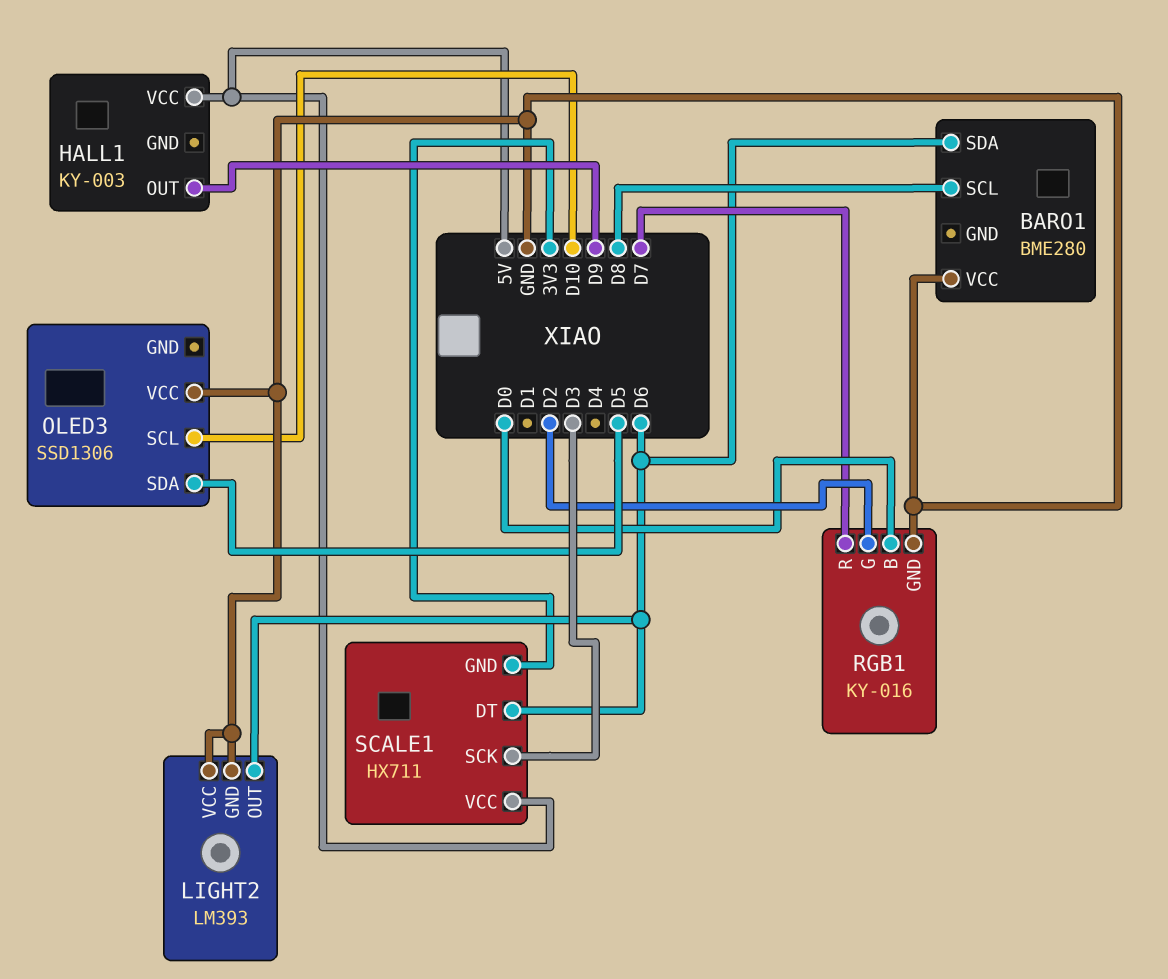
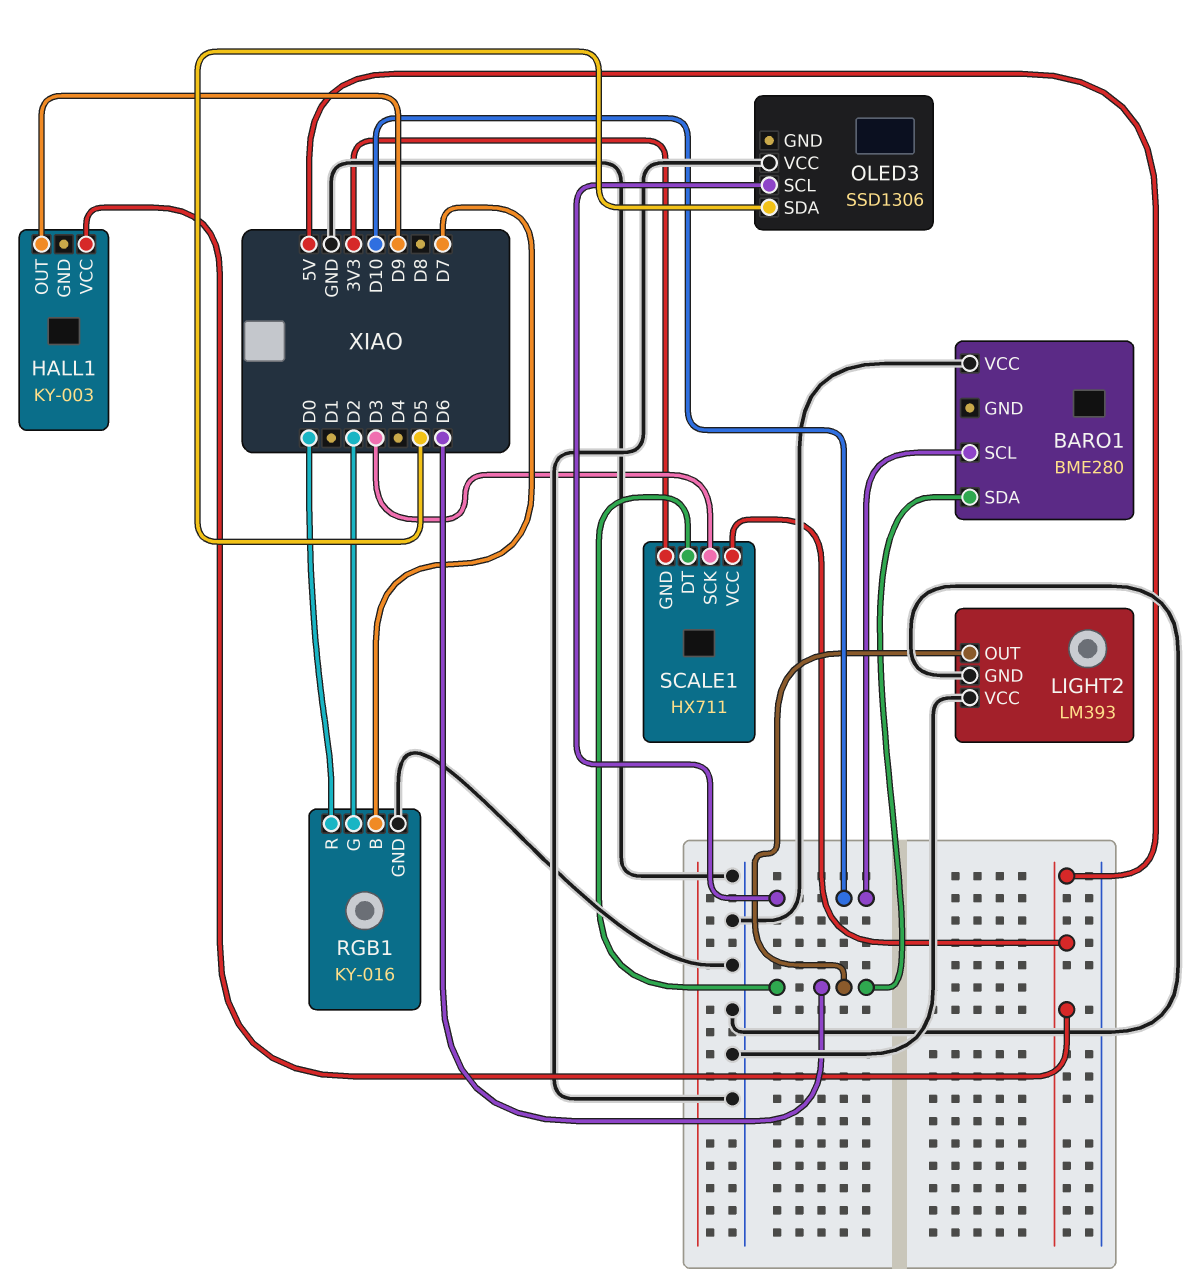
BARO1 pin SCL: D8 -> D10
RGB1 pin B: D0 -> D7
RGB1 pin R: D7 -> D0

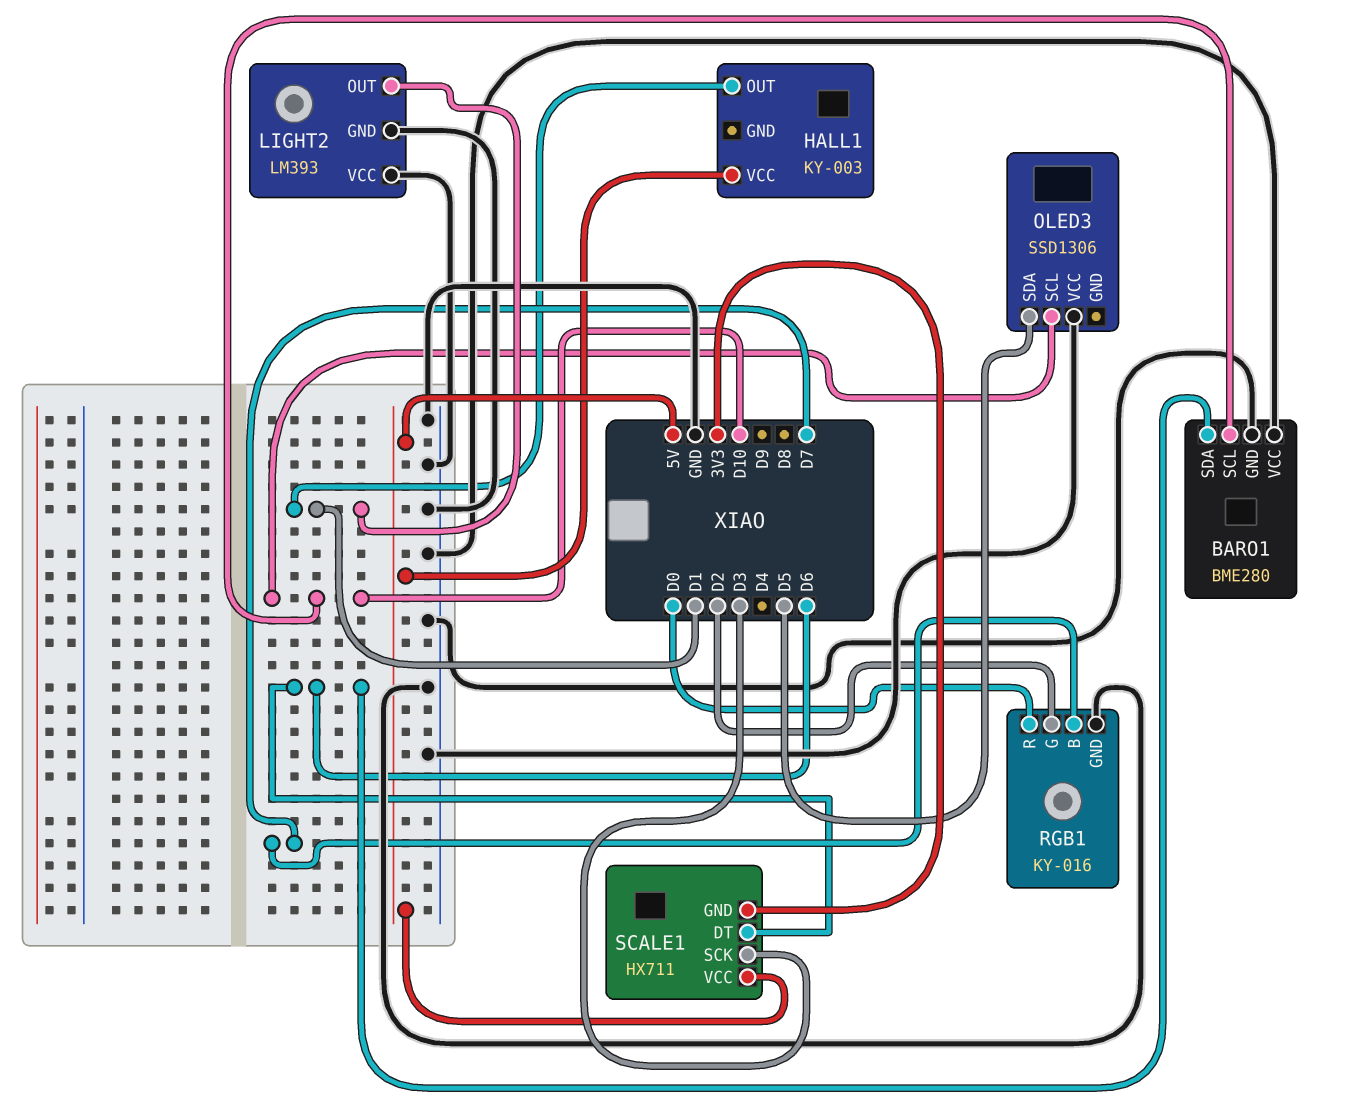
BARO1 pin GND: none -> GND
HALL1 pin OUT: D9 -> D1
LIGHT2 pin OUT: D6 -> D1

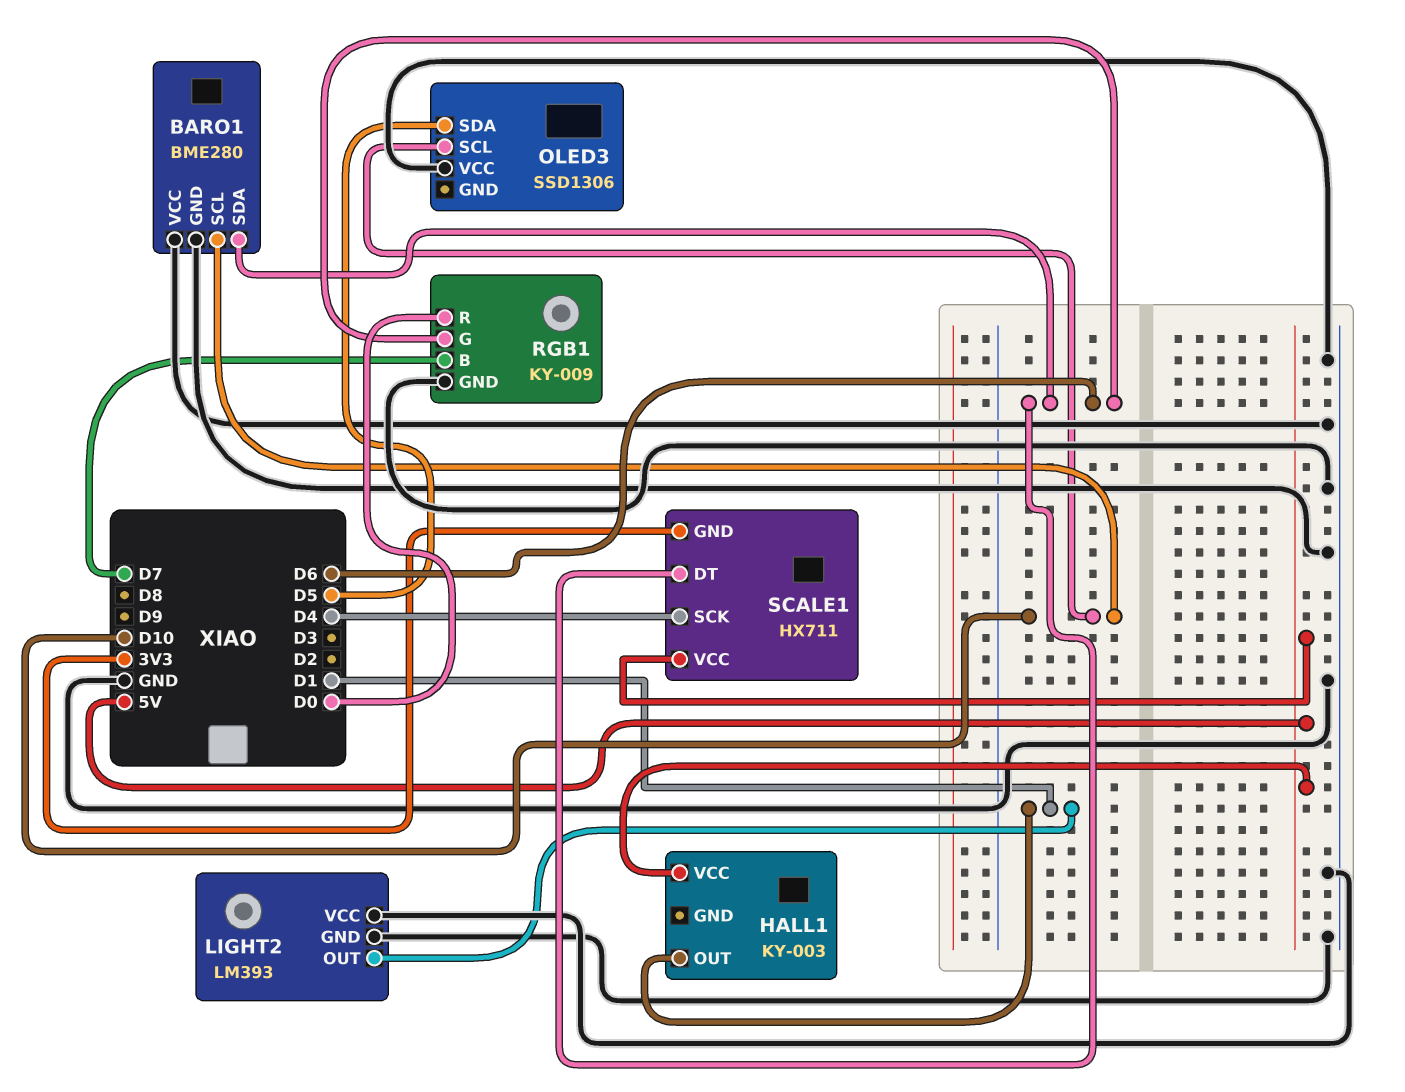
RGB1: KY-016 -> KY-009
RGB1 pin G: D2 -> D6
SCALE1 pin SCK: D3 -> D4

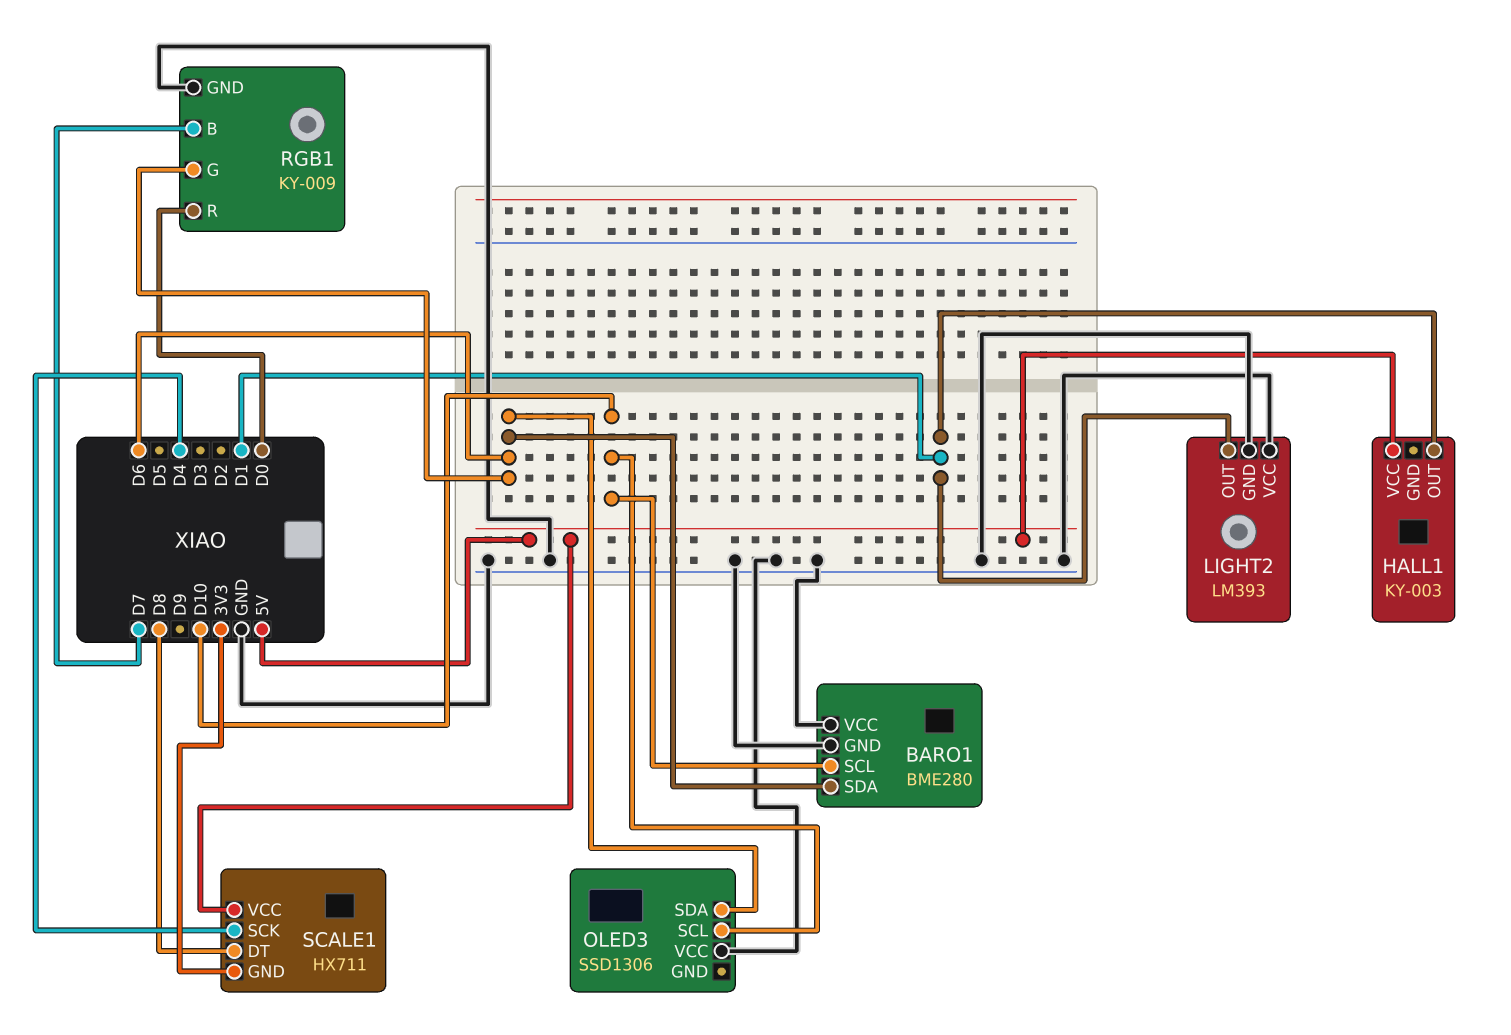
OLED3 pin SDA: D5 -> D6
SCALE1 pin DT: D6 -> D8

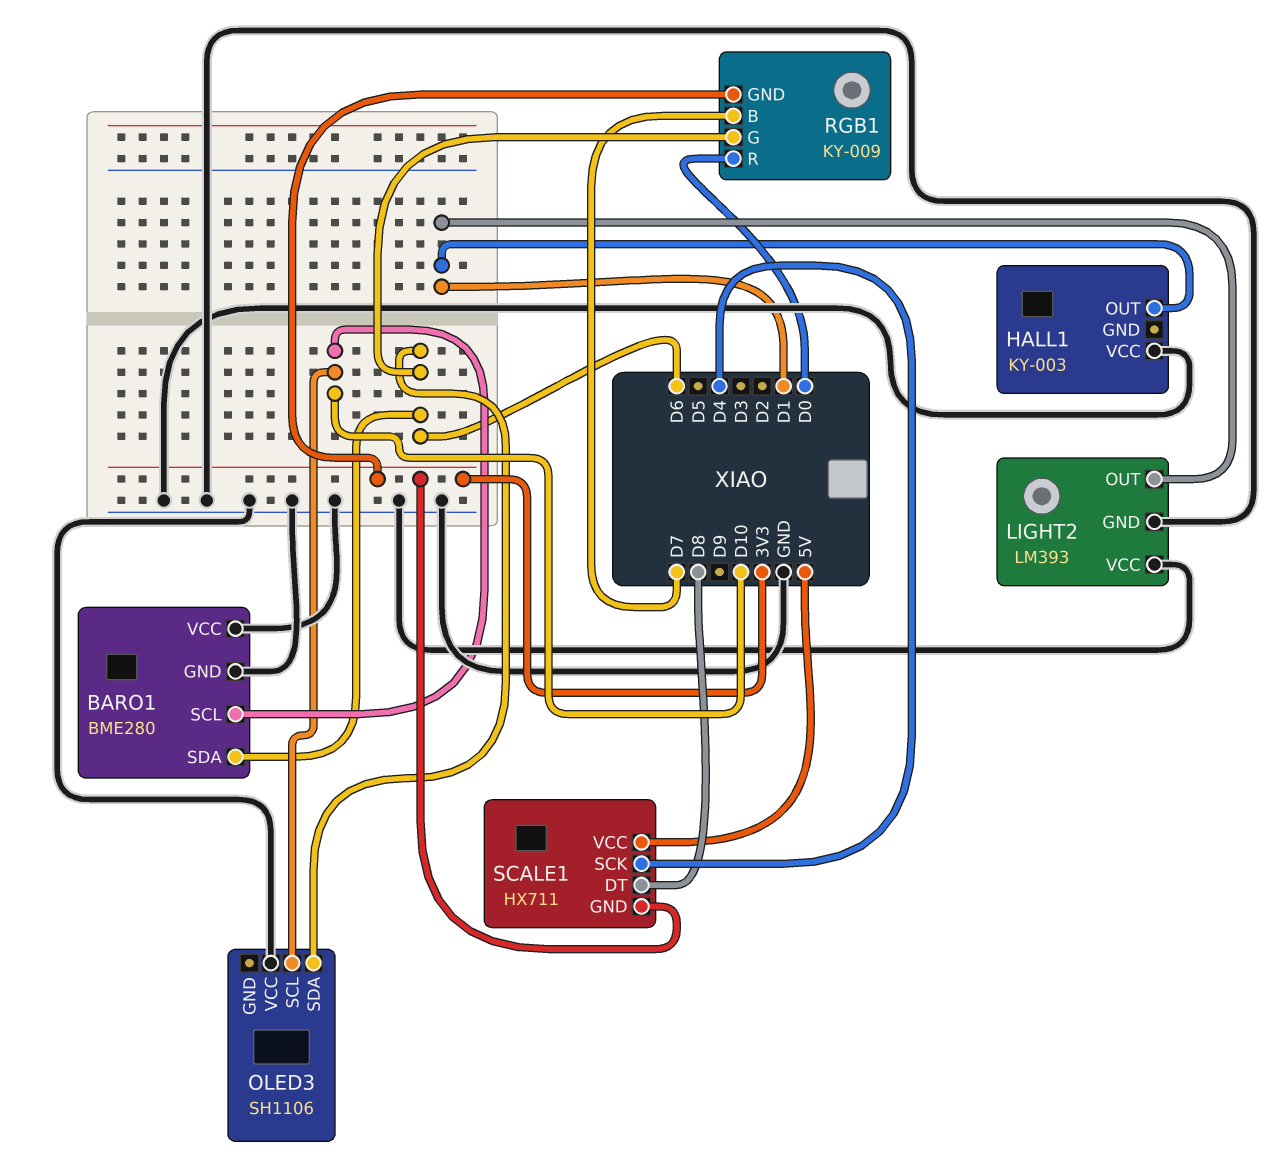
HALL1 pin VCC: 5V -> GND
OLED3: SSD1306 -> SH1106
RGB1 pin GND: GND -> 3V3

